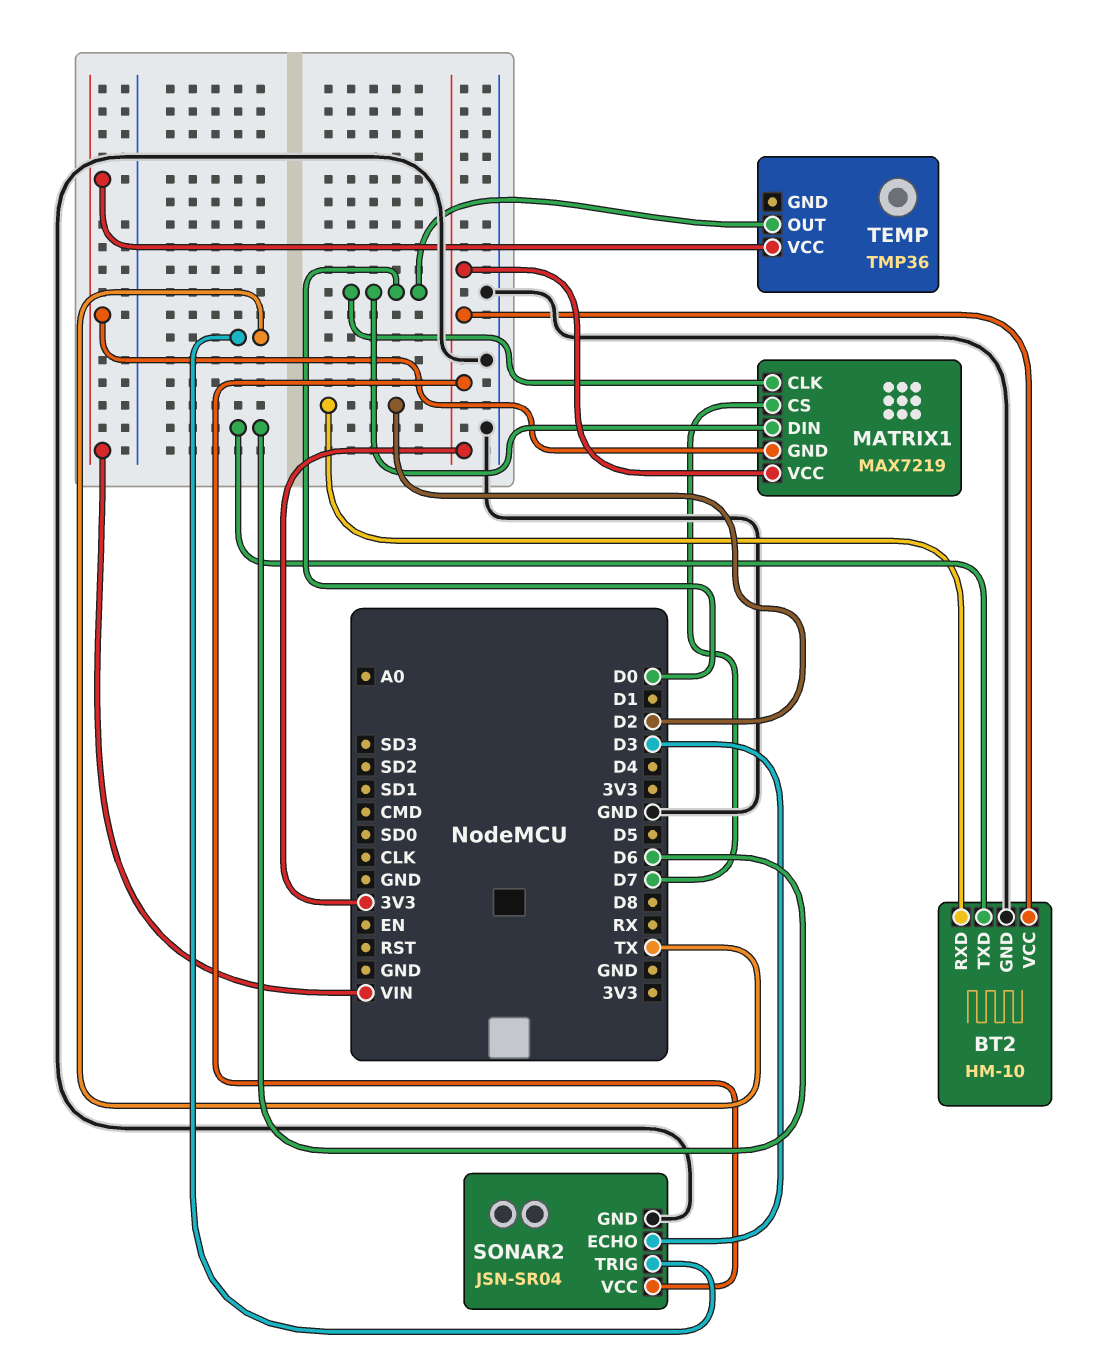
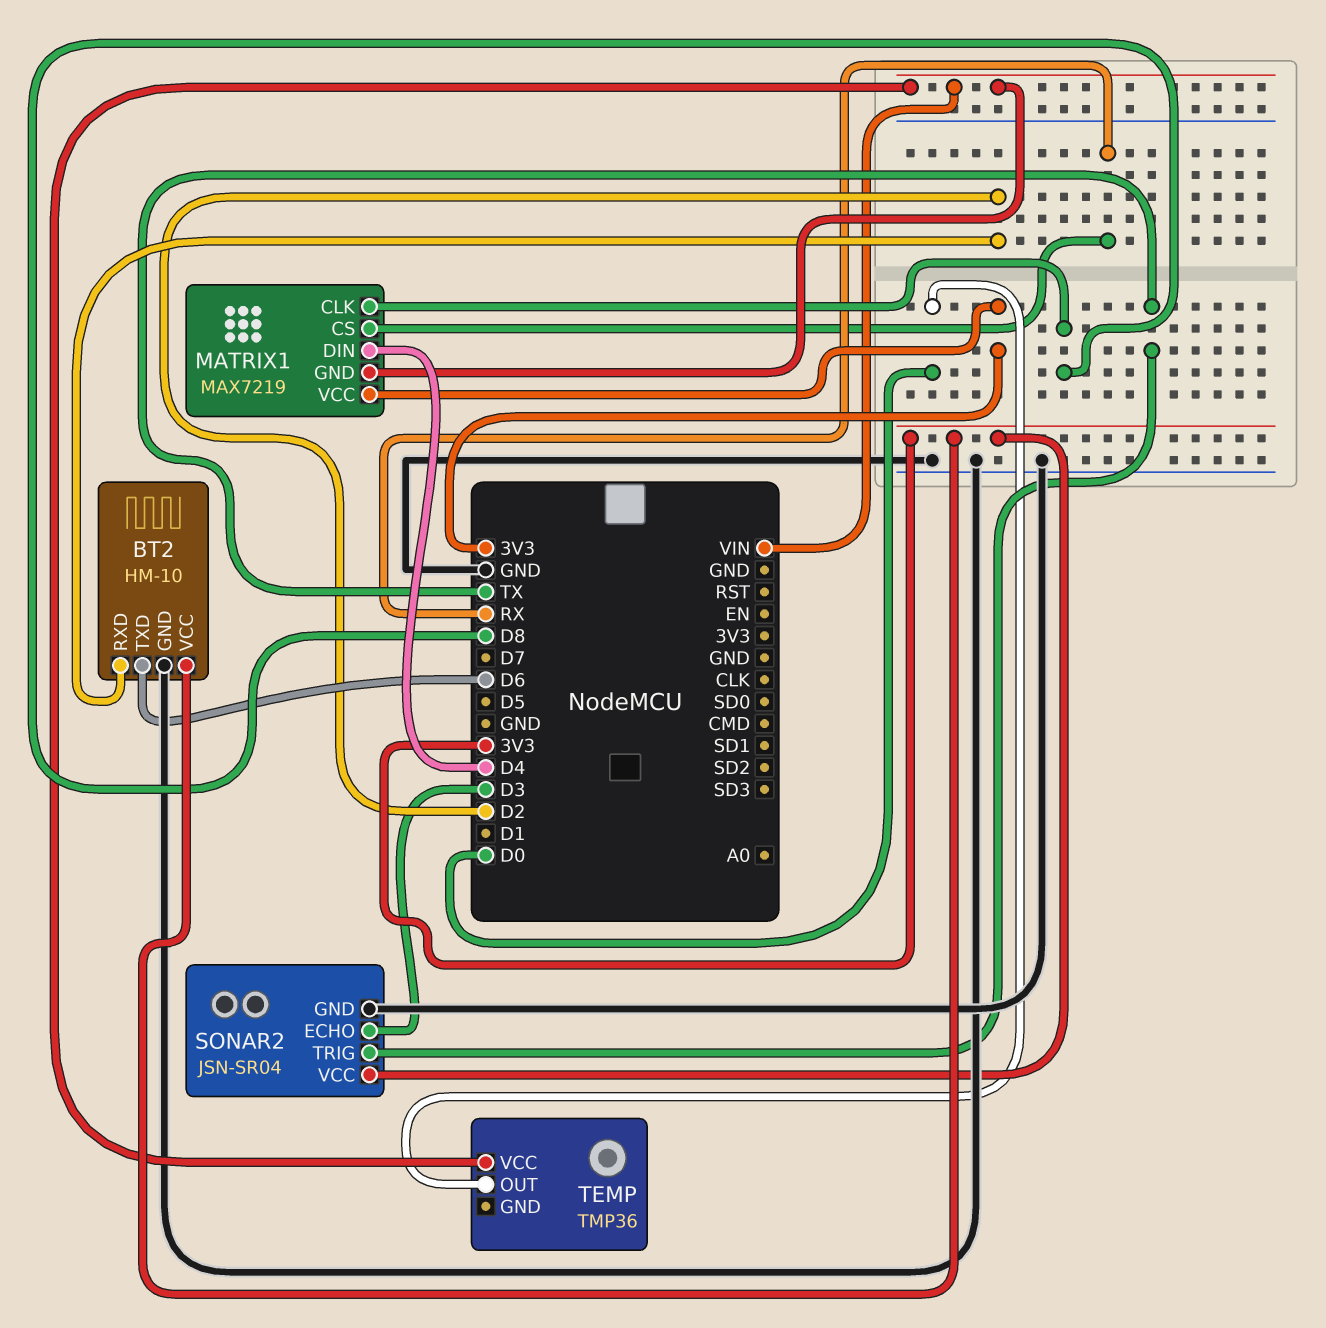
MATRIX1 pin CLK: D0 -> D8
MATRIX1 pin CS: D7 -> RX
MATRIX1 pin DIN: D0 -> D4

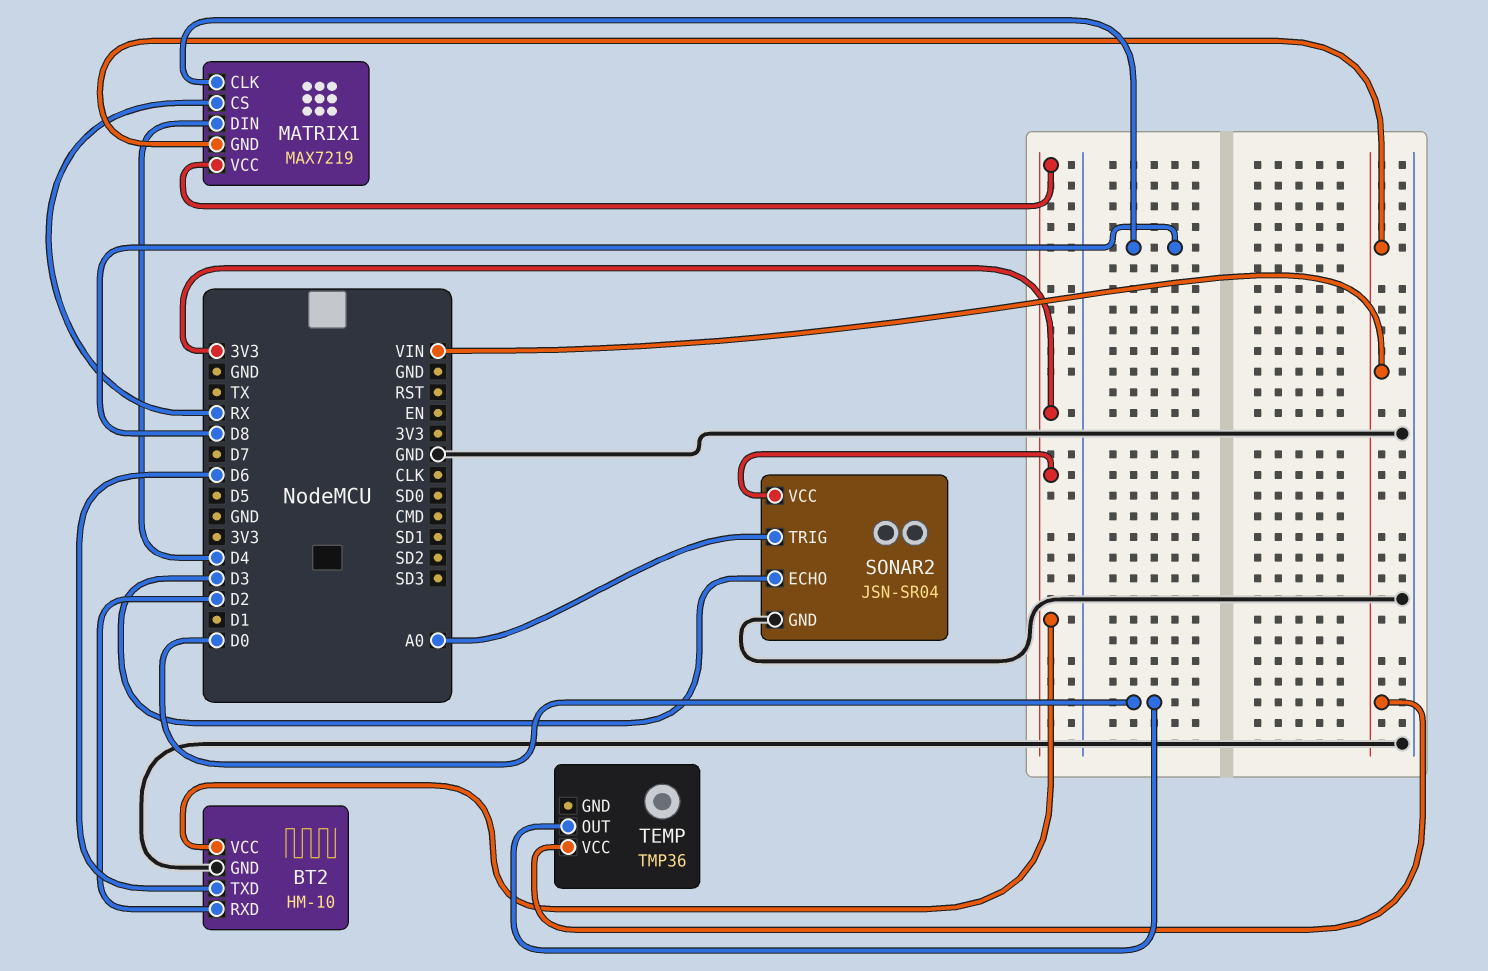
SONAR2 pin TRIG: TX -> A0

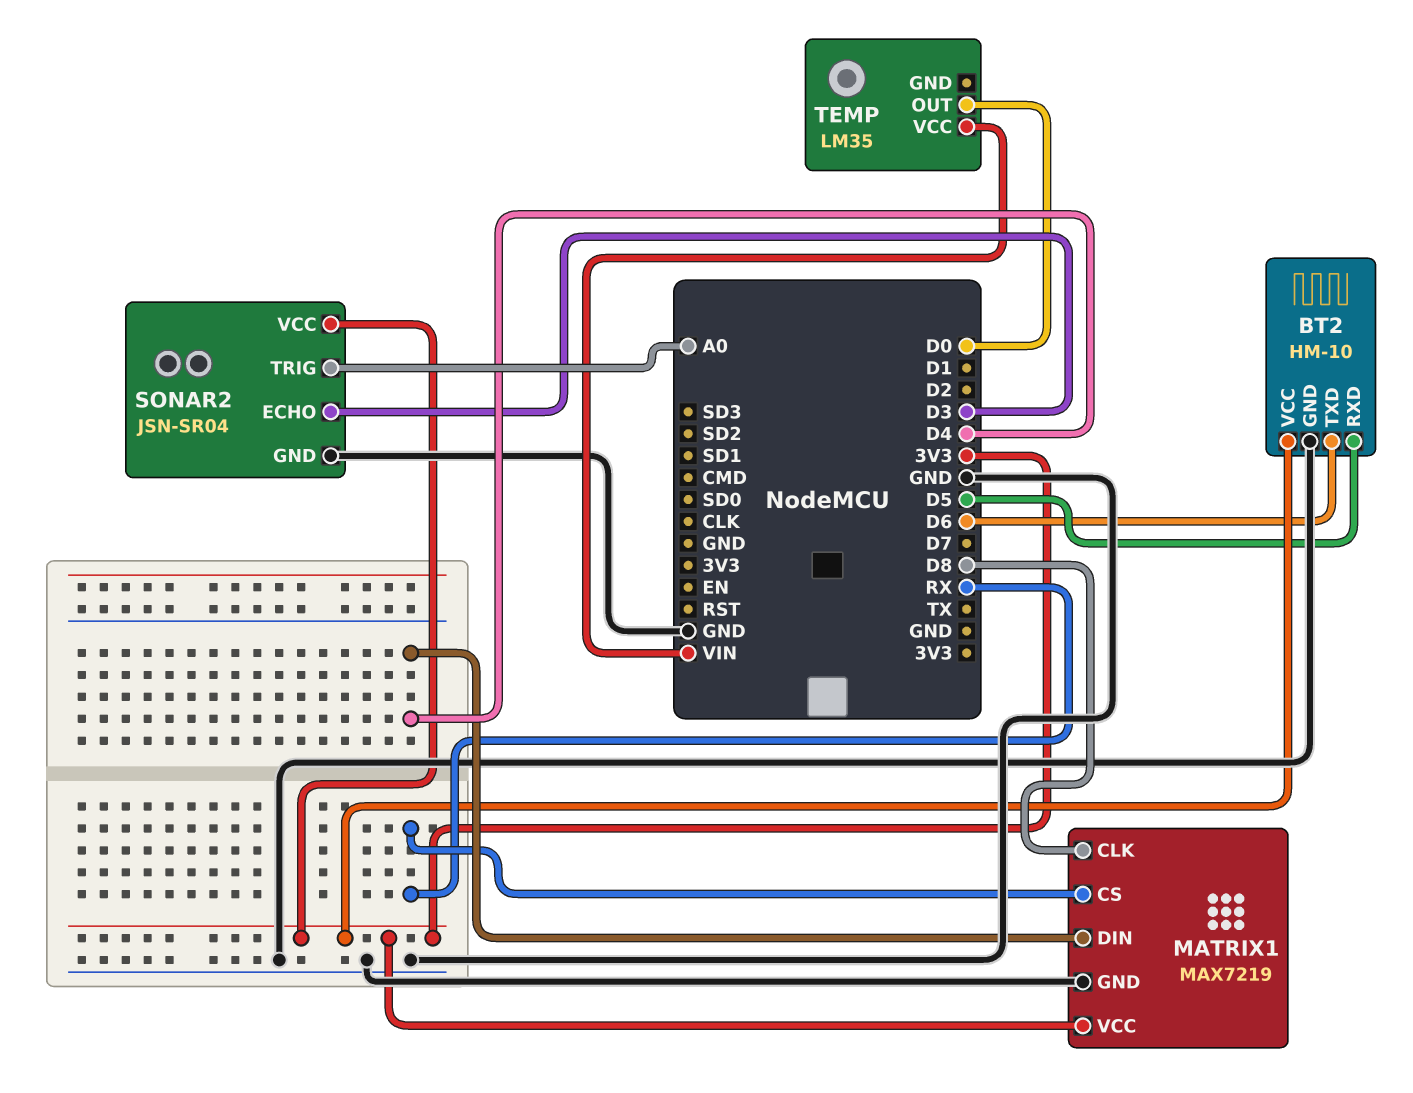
BT2 pin RXD: D2 -> D5
MATRIX1 pin GND: VIN -> GND
TEMP: TMP36 -> LM35

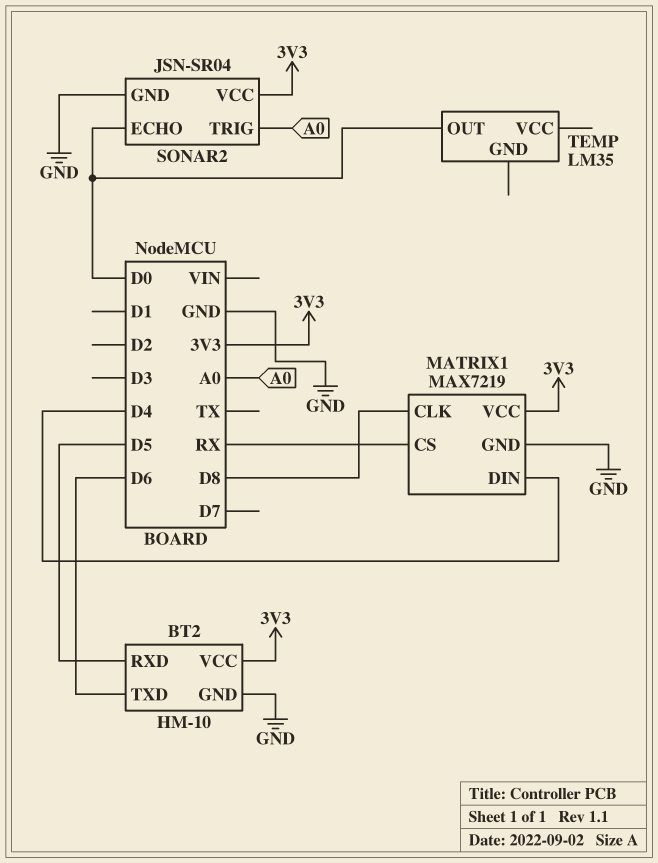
SONAR2 pin ECHO: D3 -> D0
TEMP pin VCC: VIN -> none

